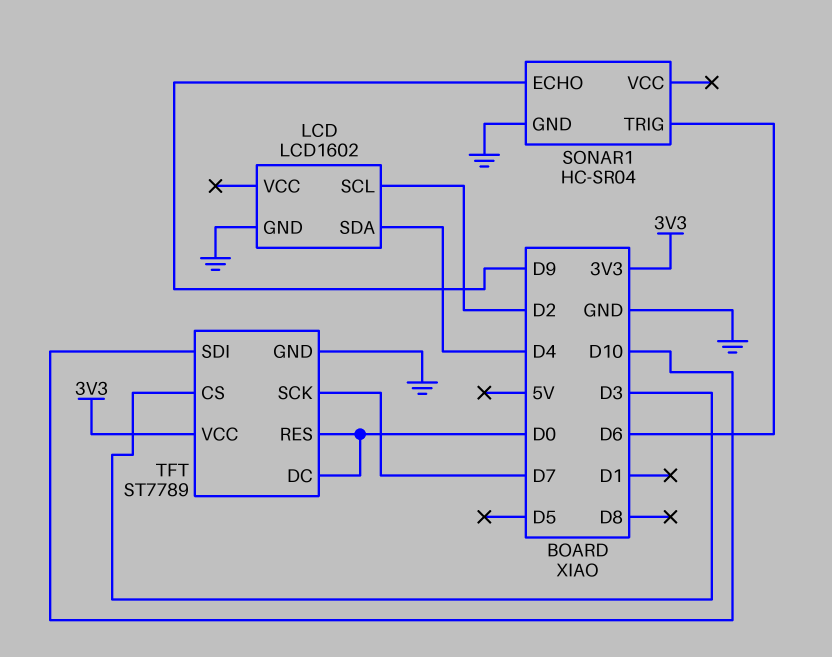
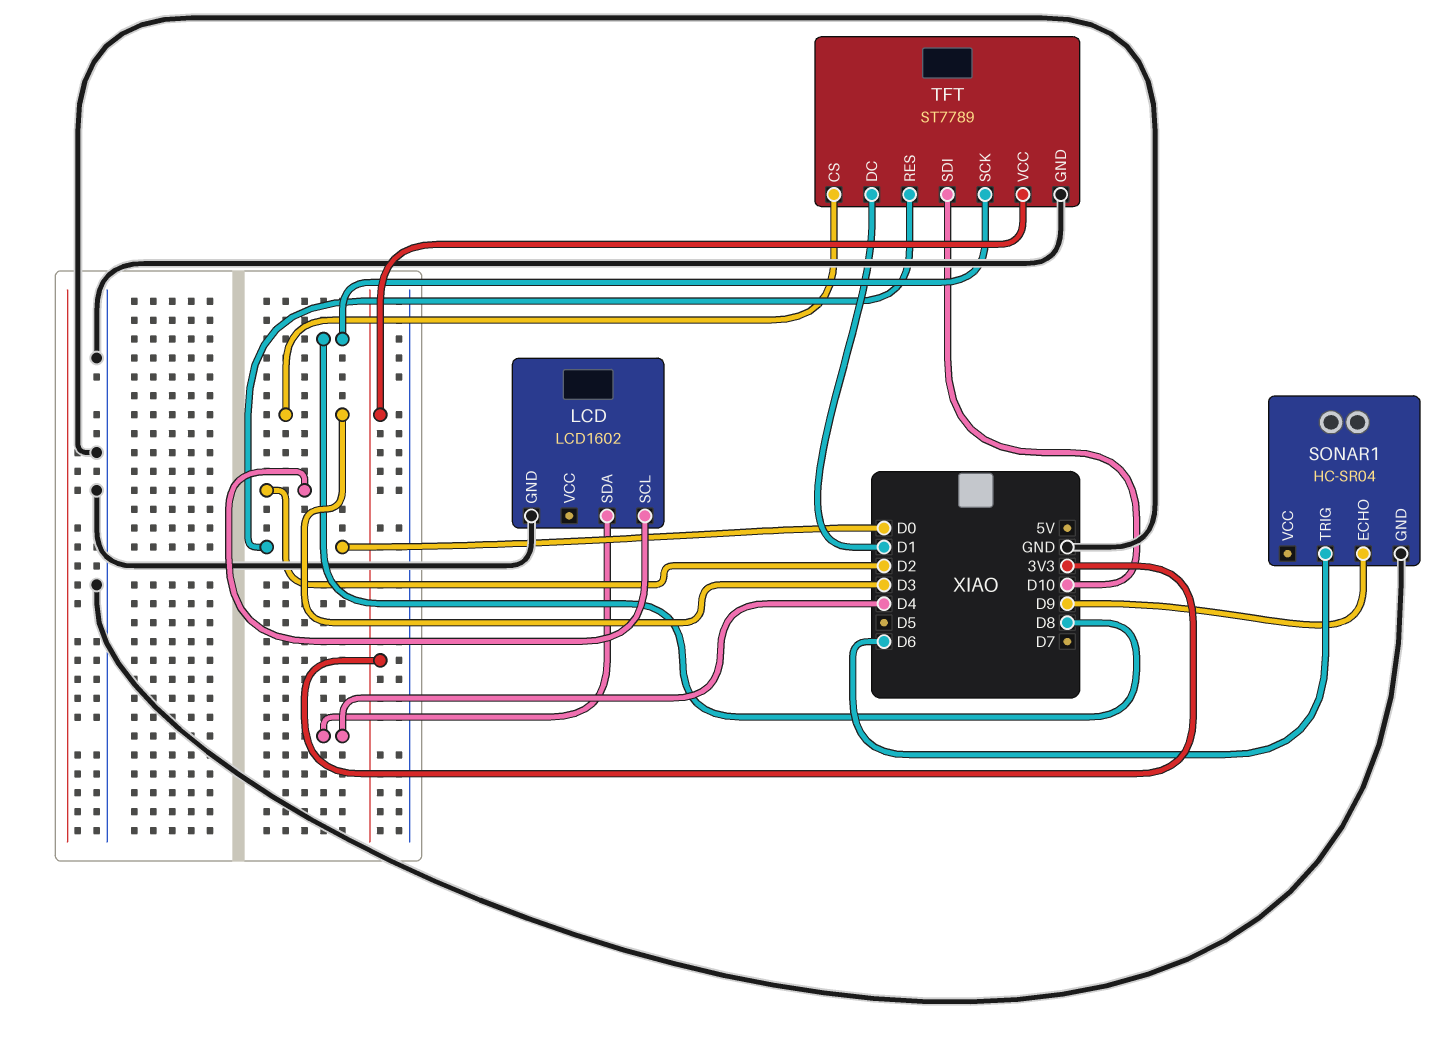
TFT pin DC: D0 -> D1
TFT pin SCK: D7 -> D8

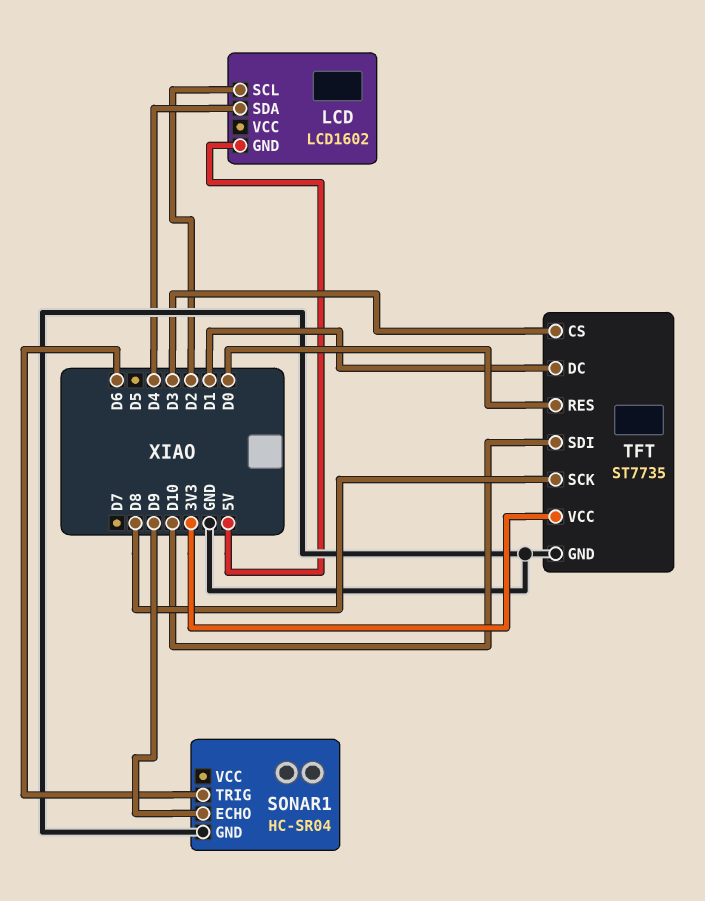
LCD pin GND: GND -> 5V
TFT: ST7789 -> ST7735

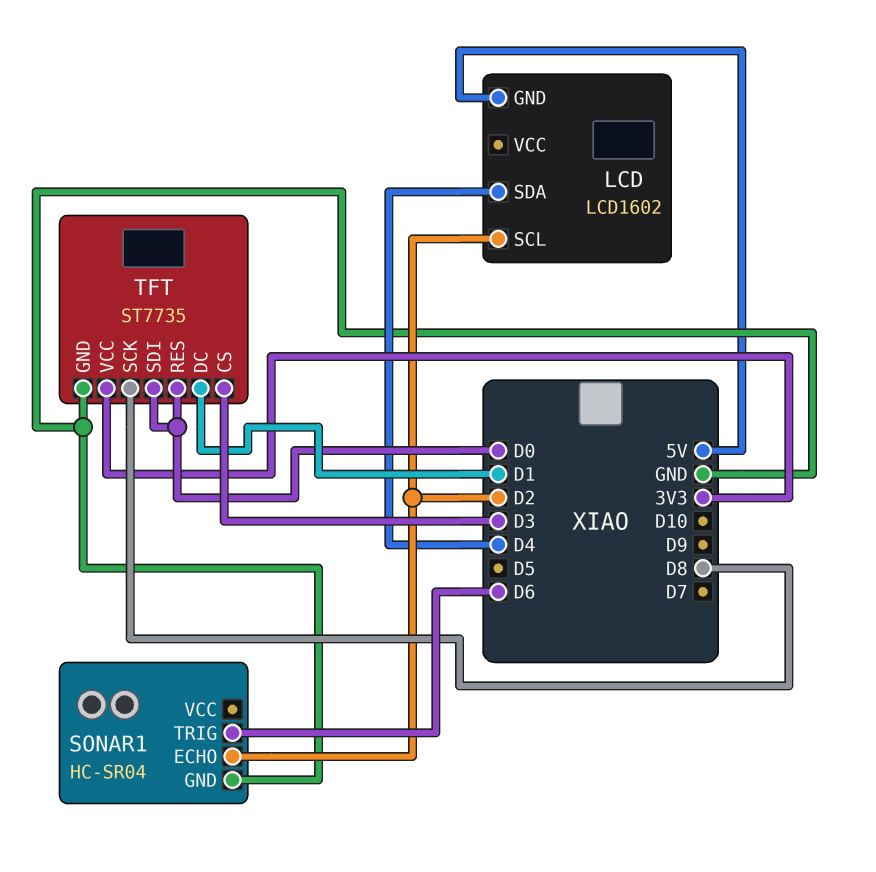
SONAR1 pin ECHO: D9 -> D2
TFT pin SDI: D10 -> D0

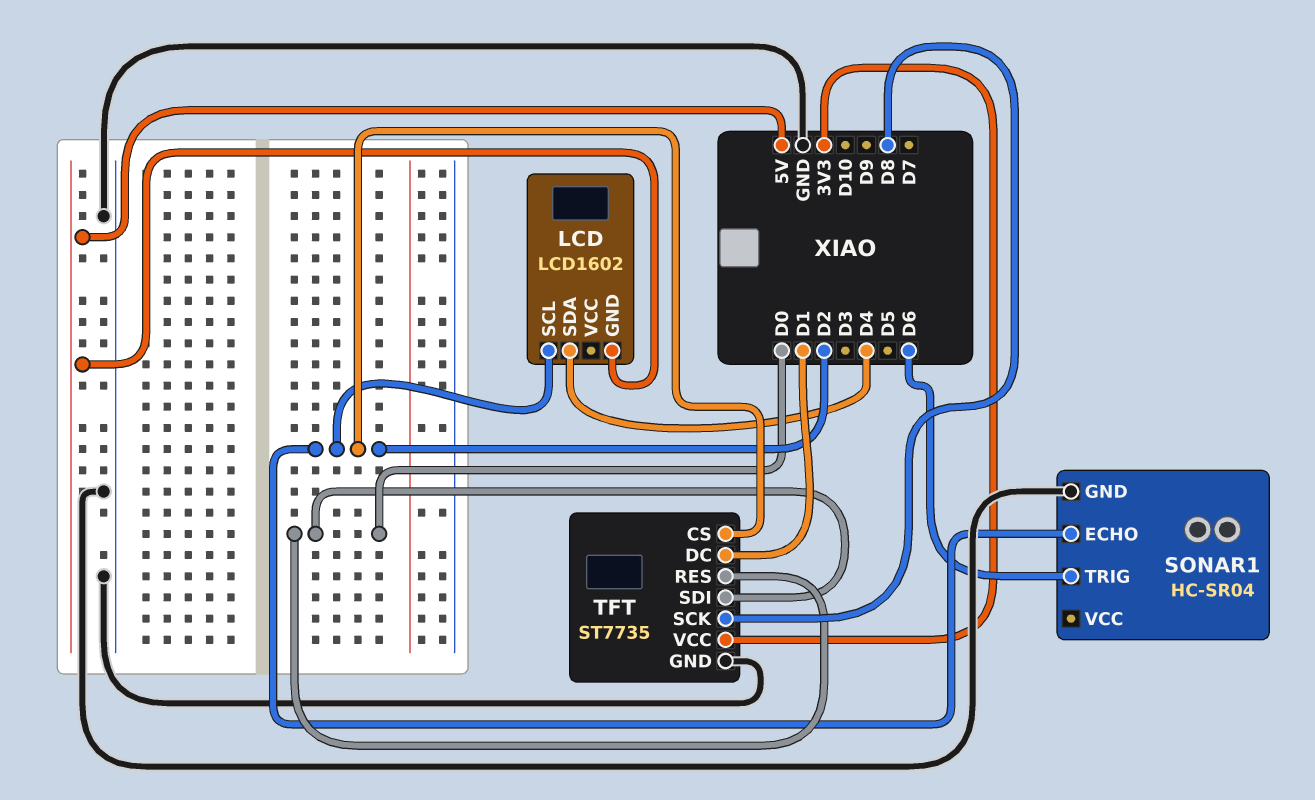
TFT pin CS: D3 -> D2

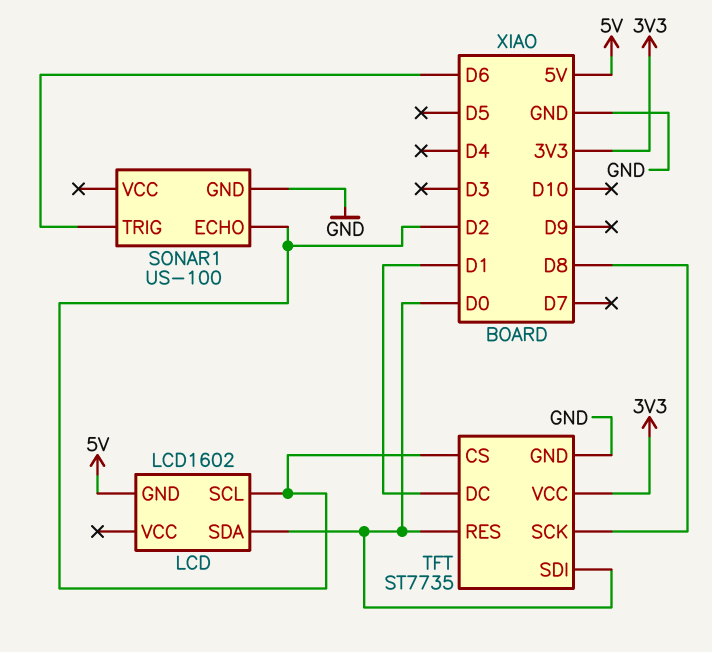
LCD pin SDA: D4 -> D0
SONAR1: HC-SR04 -> US-100

